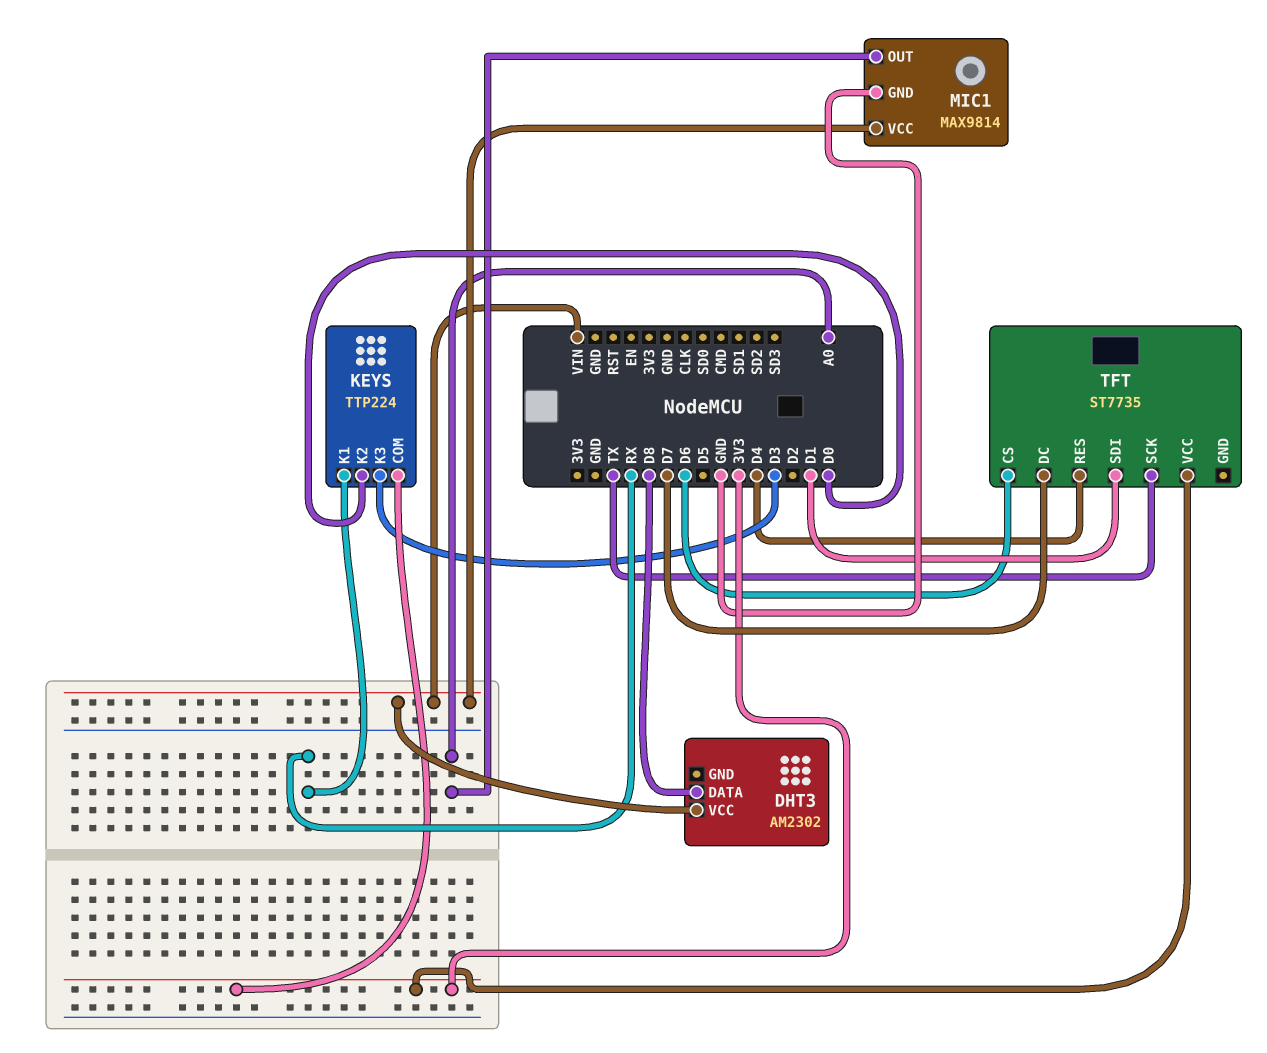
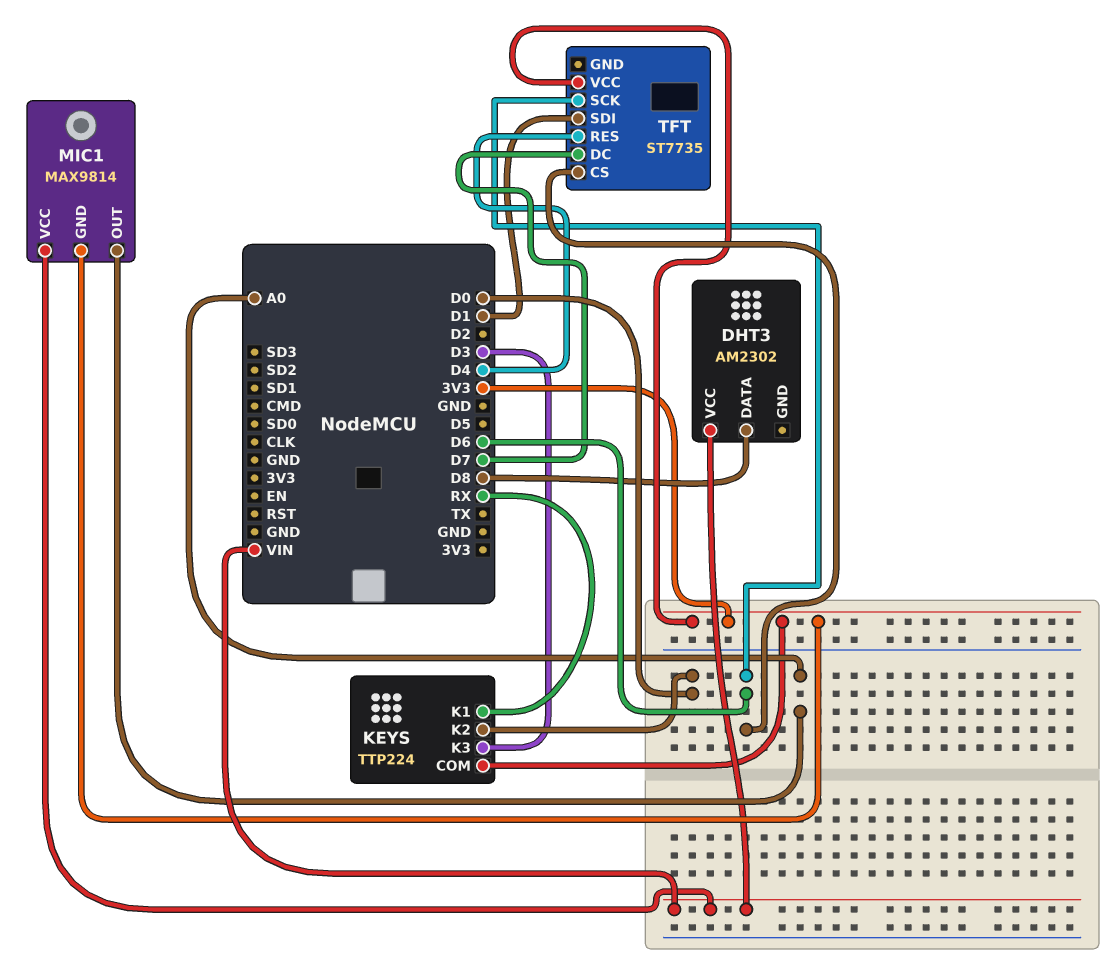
MIC1 pin GND: GND -> 3V3
TFT pin SCK: TX -> D6

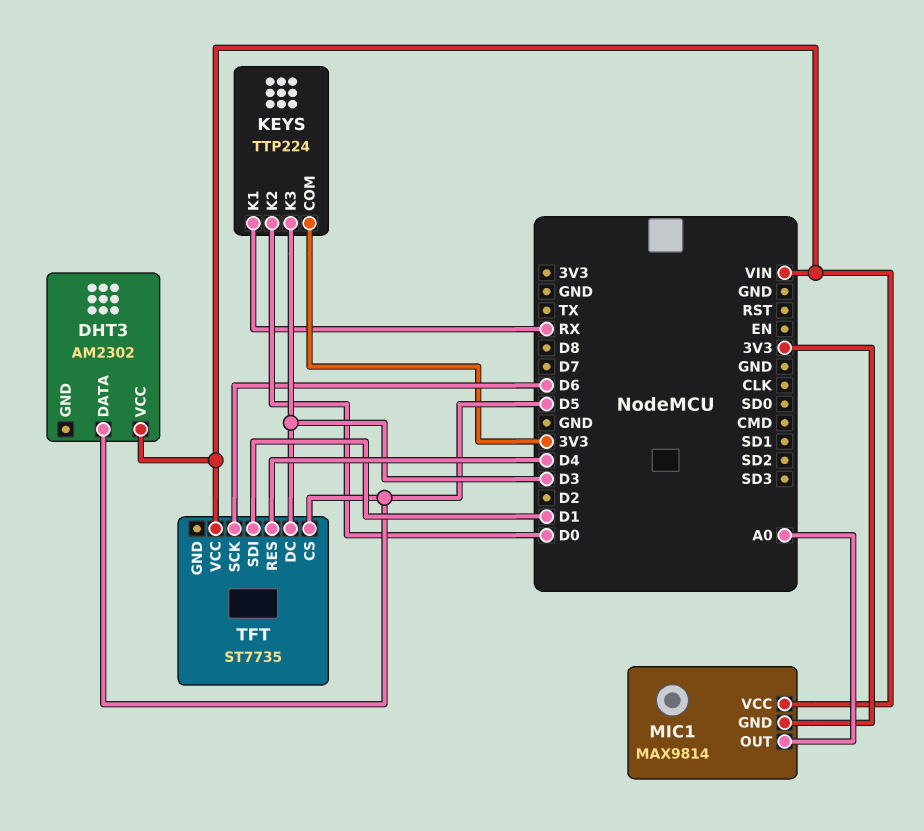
DHT3 pin DATA: D8 -> D5
TFT pin CS: D6 -> D5
TFT pin DC: D7 -> D3
TFT pin VCC: 3V3 -> VIN

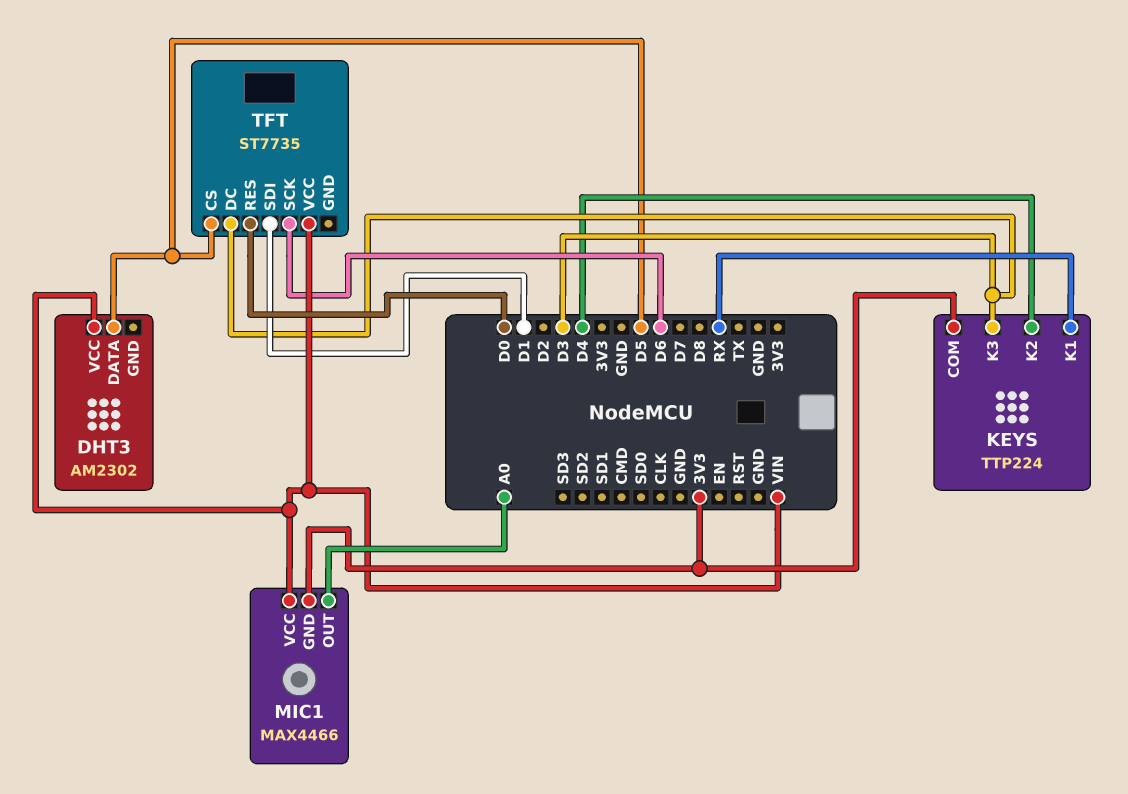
KEYS pin K2: D0 -> D4
MIC1: MAX9814 -> MAX4466
TFT pin RES: D4 -> D0

